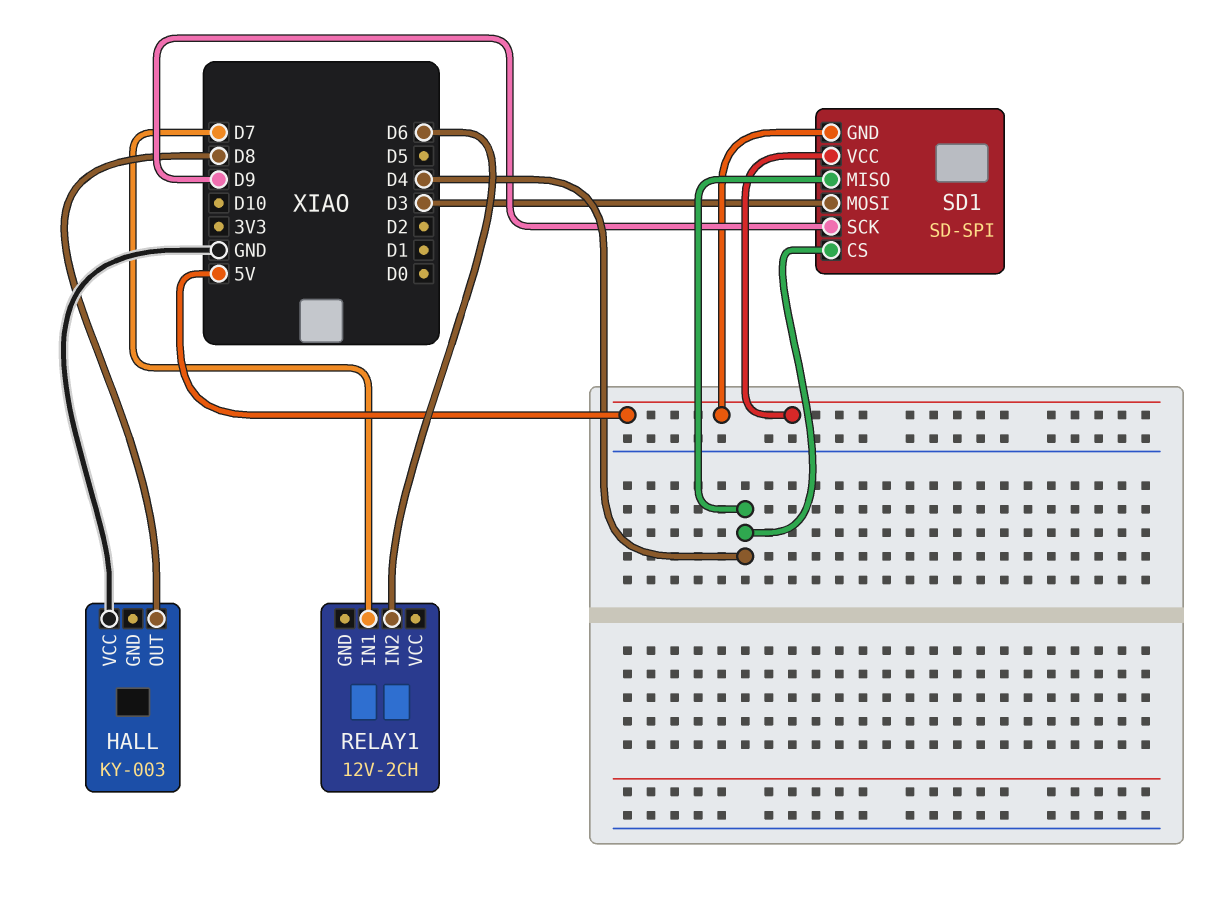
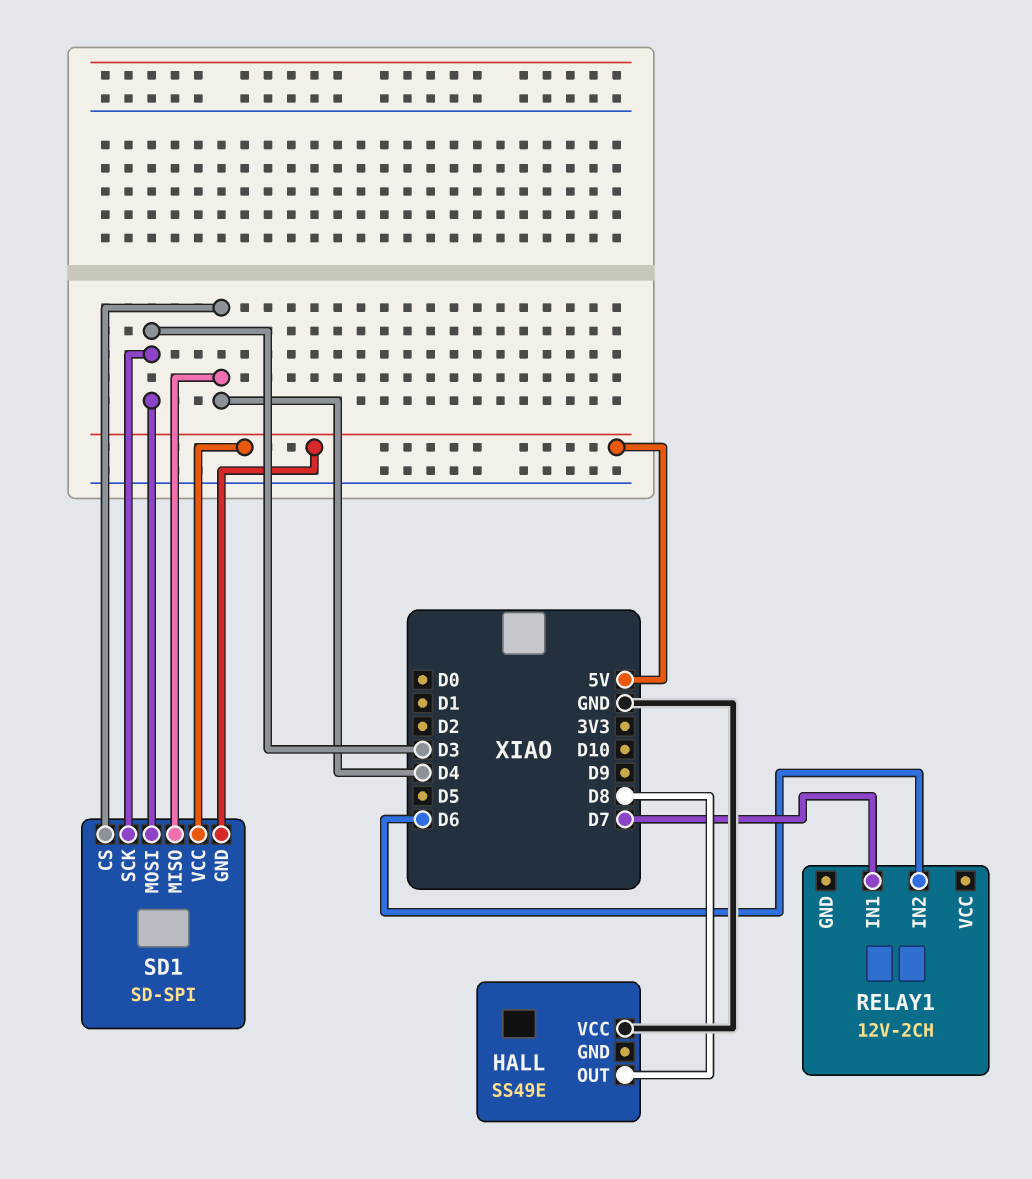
HALL: KY-003 -> SS49E
SD1 pin SCK: D9 -> D3

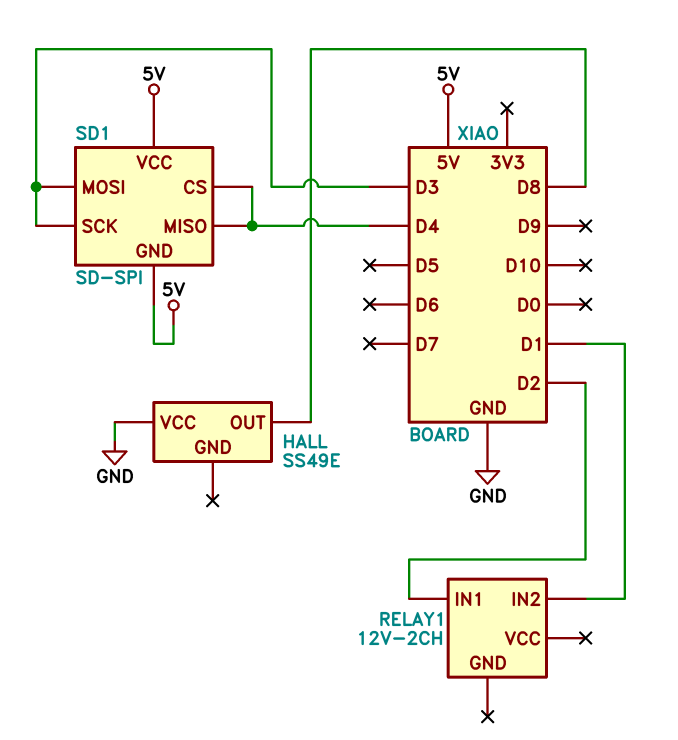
RELAY1 pin IN1: D7 -> D2
RELAY1 pin IN2: D6 -> D1

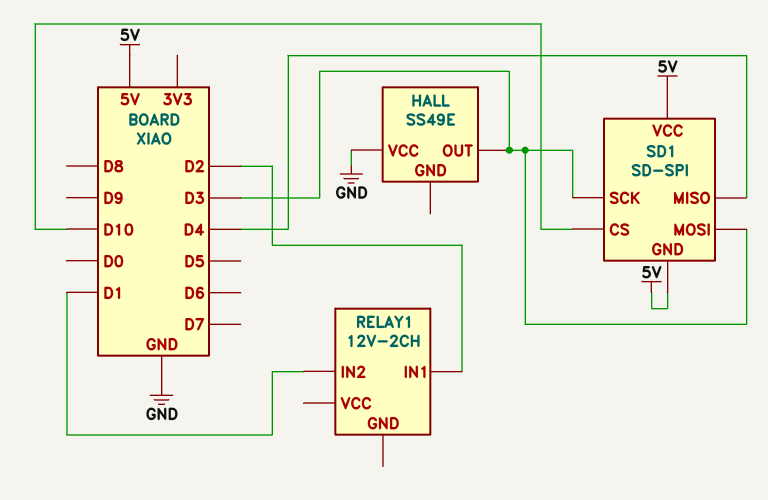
HALL pin OUT: D8 -> D3
SD1 pin CS: D4 -> D10

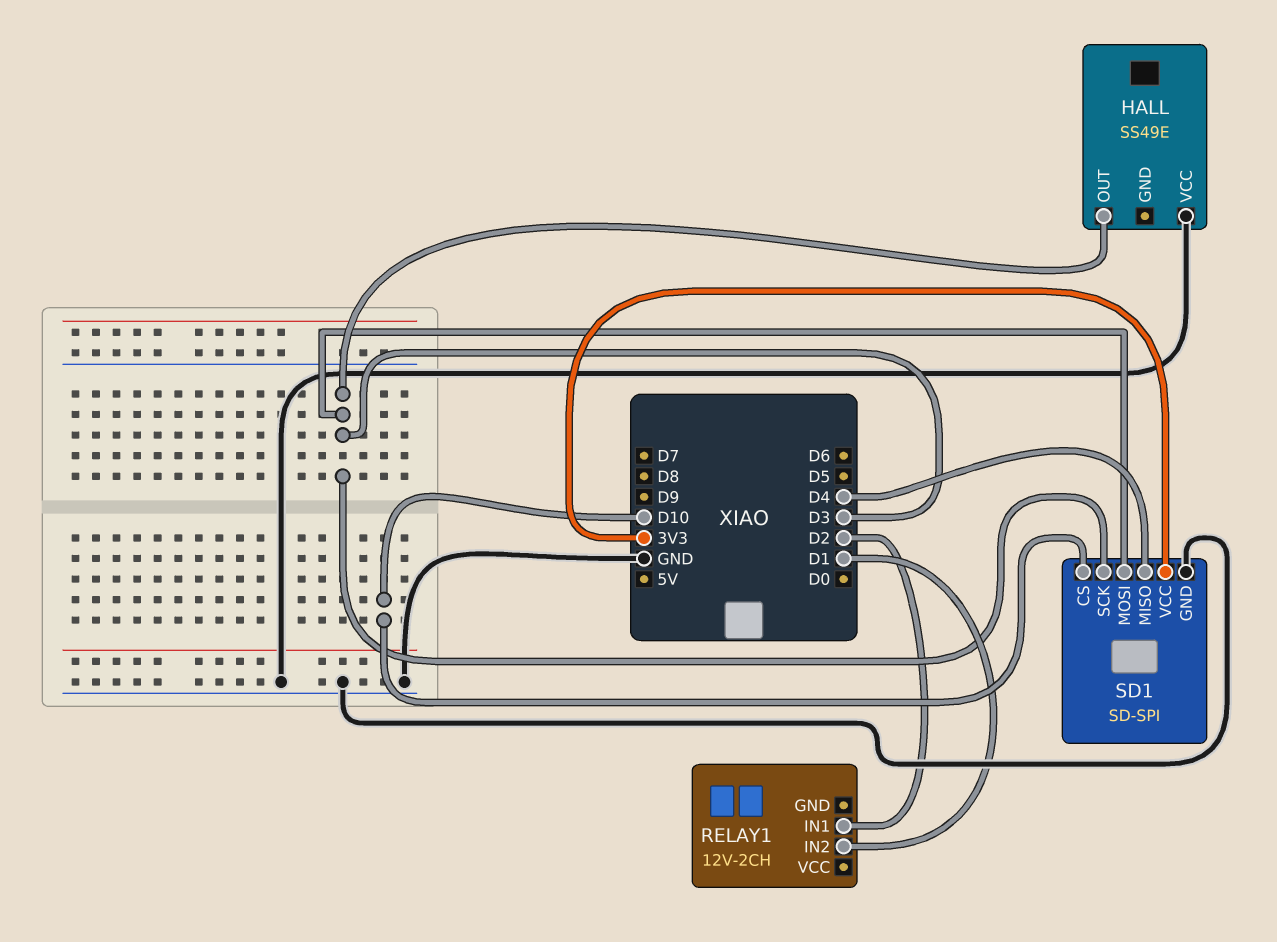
SD1 pin GND: 5V -> GND
SD1 pin VCC: 5V -> 3V3

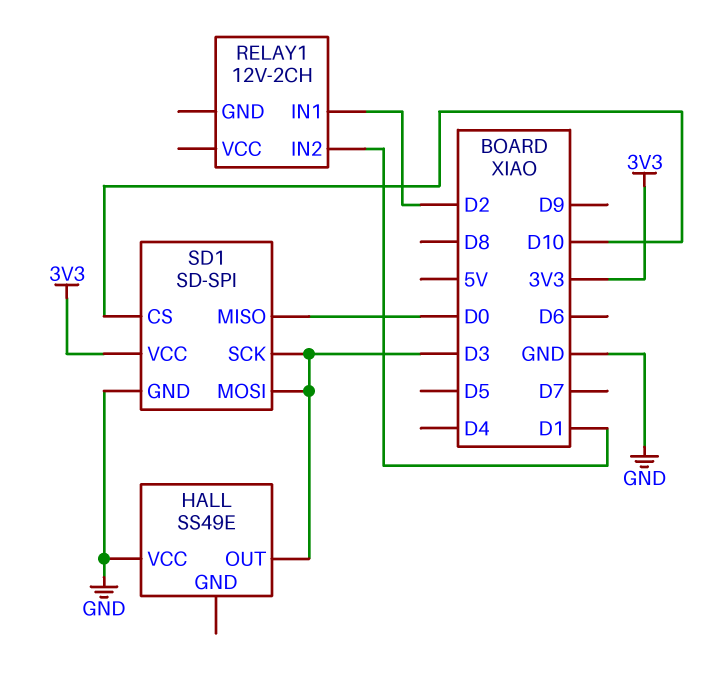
SD1 pin MISO: D4 -> D0

